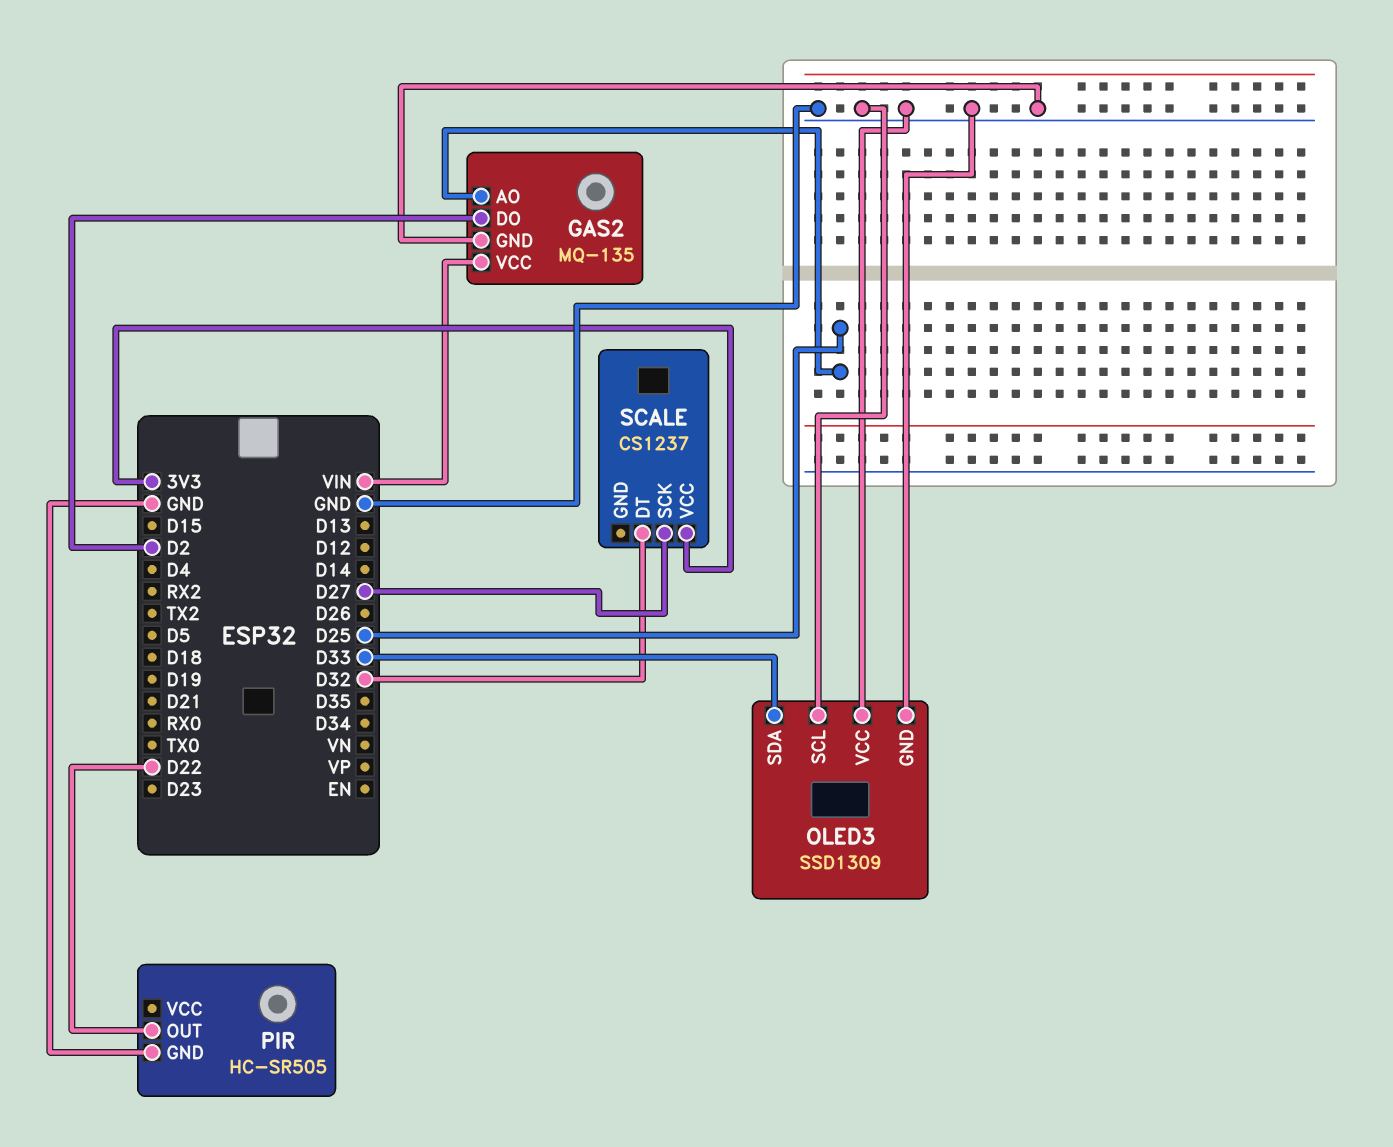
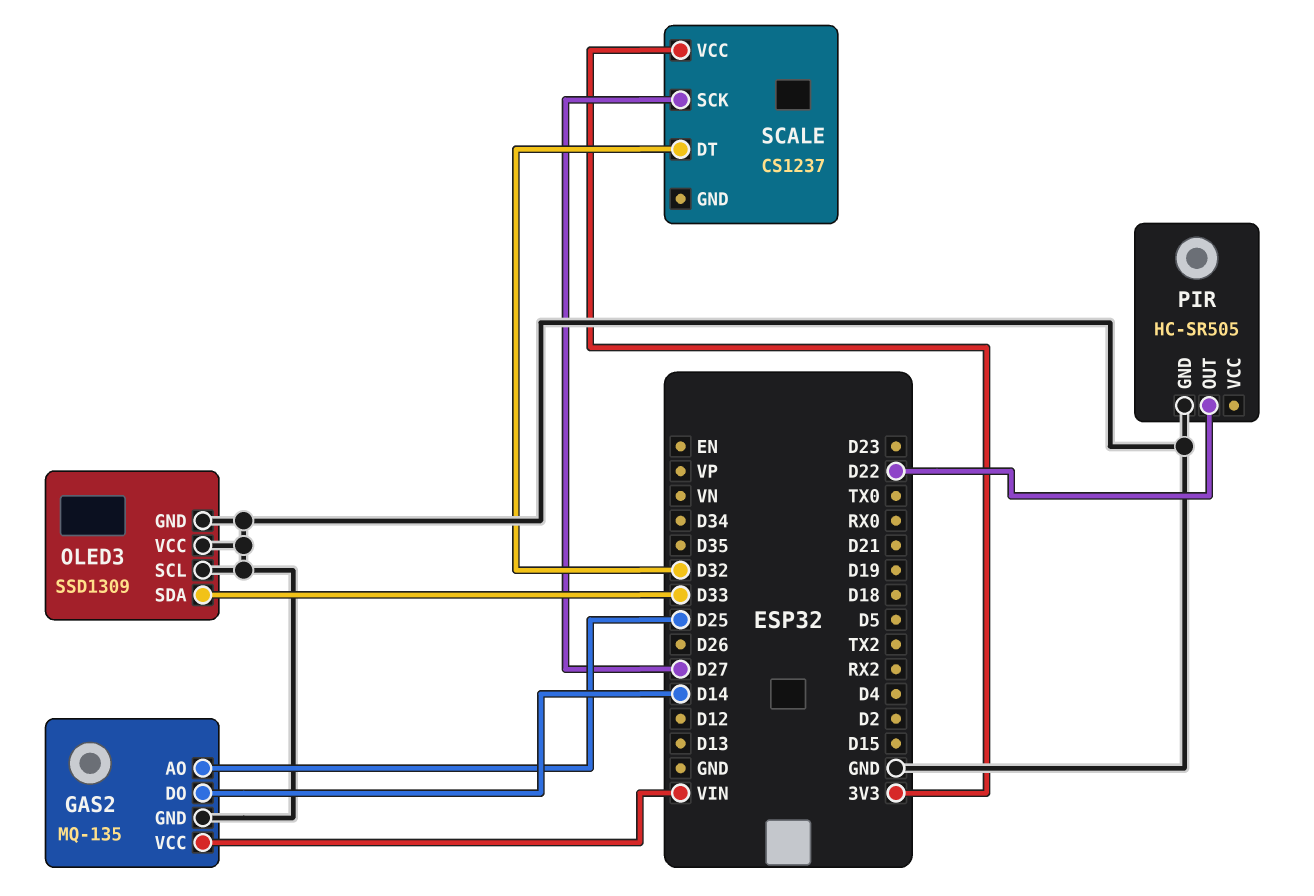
GAS2 pin DO: D2 -> D14

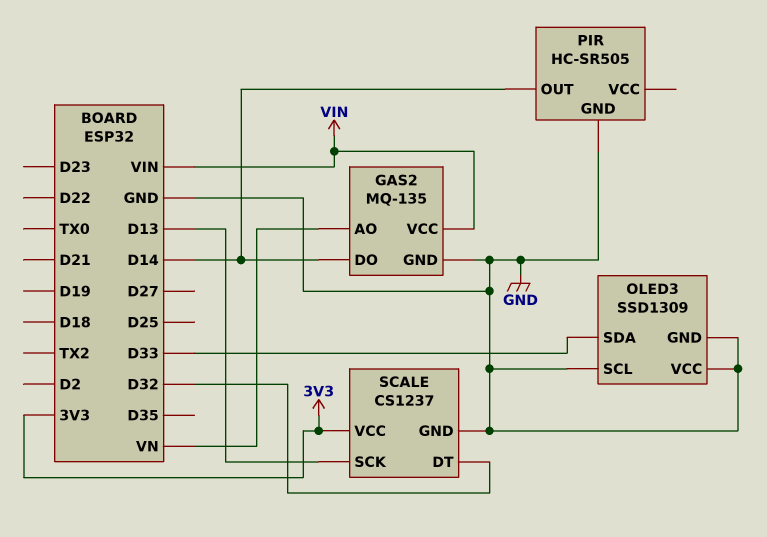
GAS2 pin AO: D25 -> VN
PIR pin OUT: D22 -> D14
SCALE pin GND: none -> GND
SCALE pin SCK: D27 -> D13

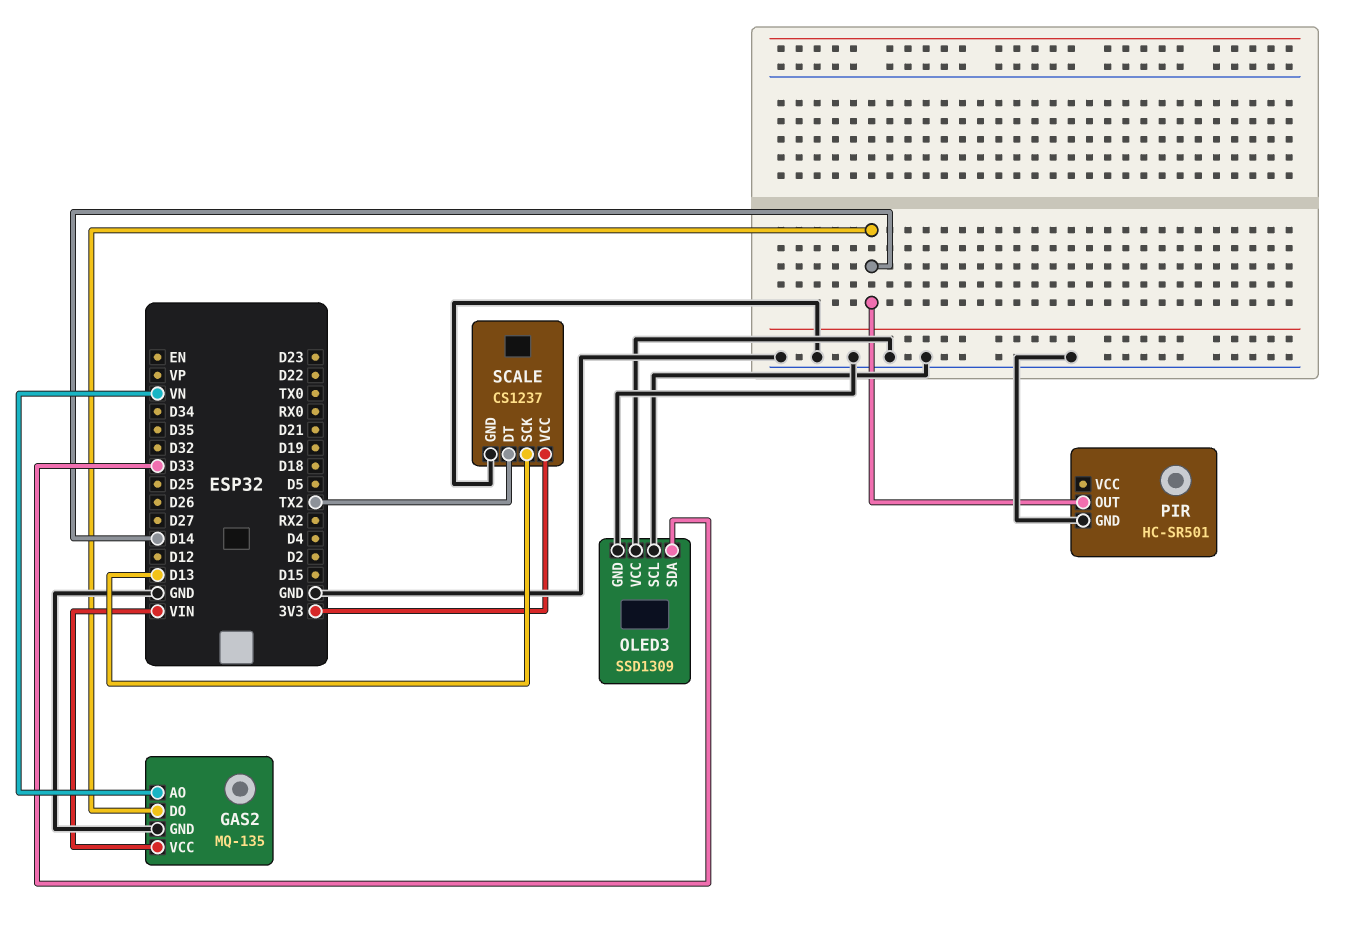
PIR: HC-SR505 -> HC-SR501
SCALE pin DT: D32 -> TX2

